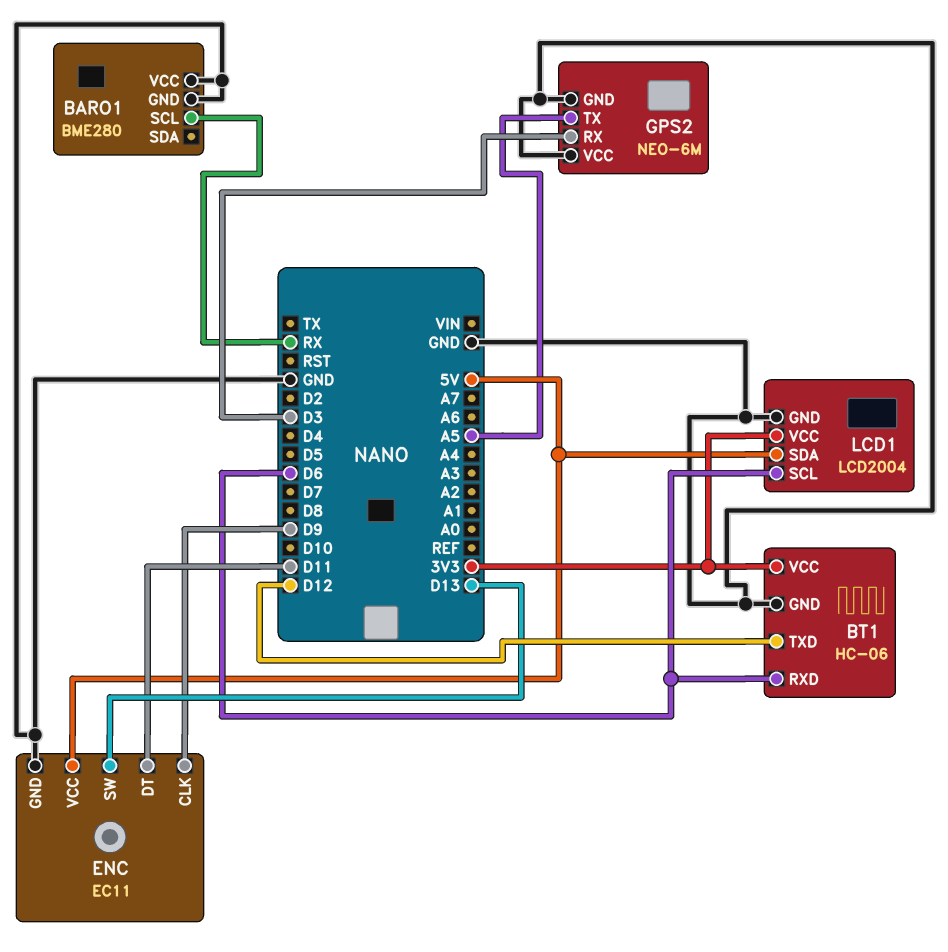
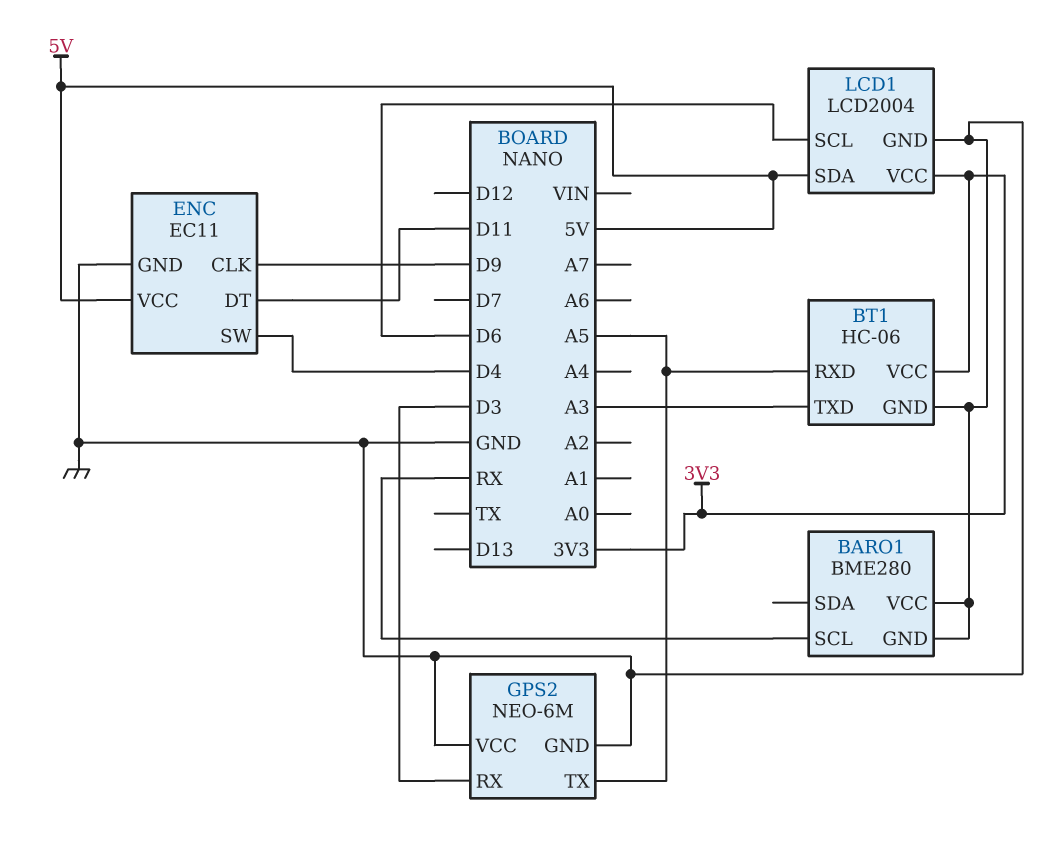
BT1 pin RXD: D6 -> A5
BT1 pin TXD: D12 -> A3
ENC pin SW: D13 -> D4

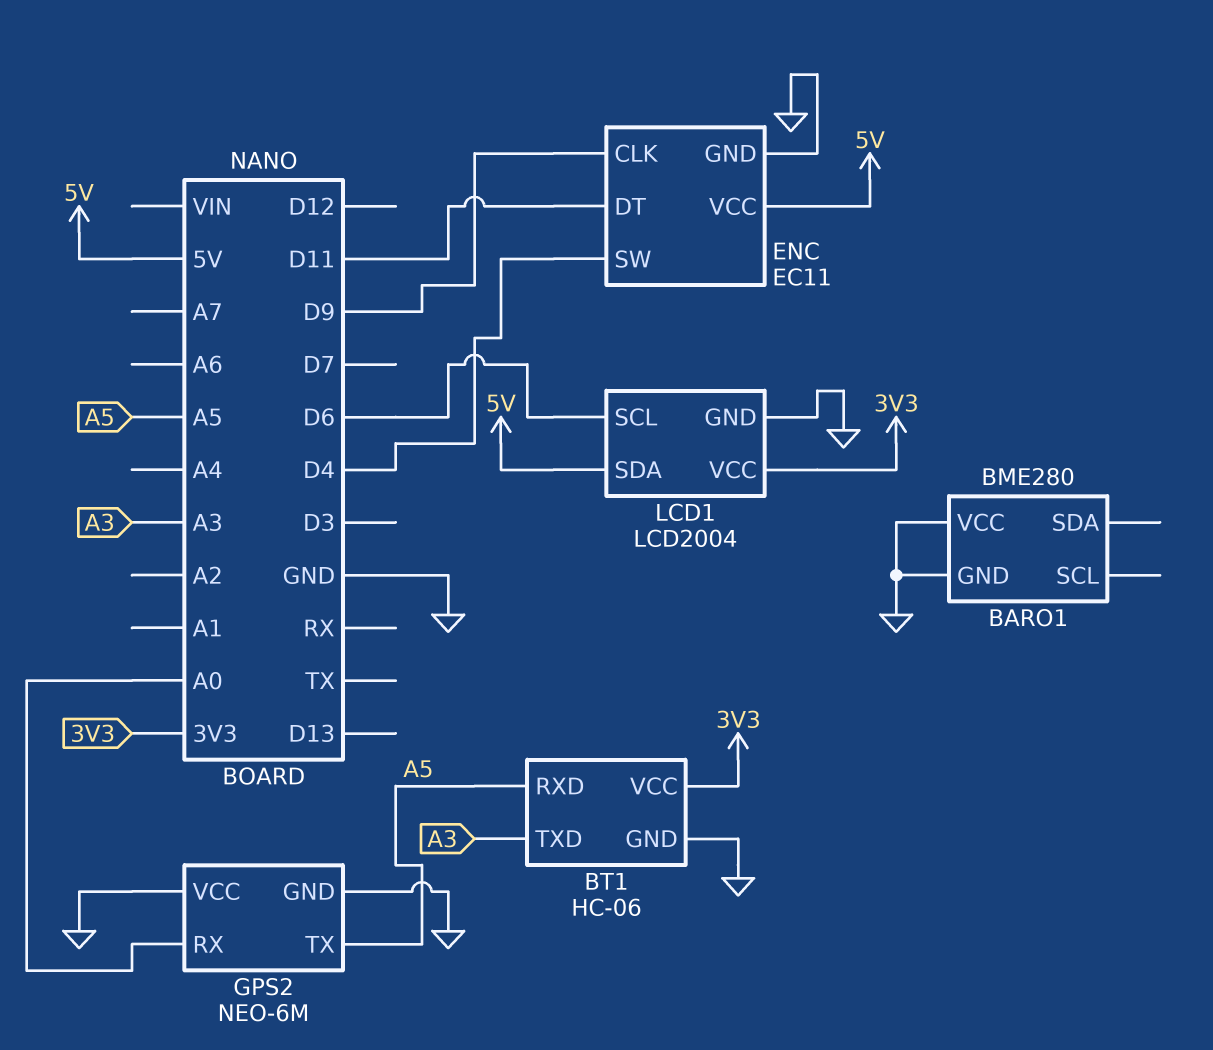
BARO1 pin SCL: RX -> none
GPS2 pin RX: D3 -> A0

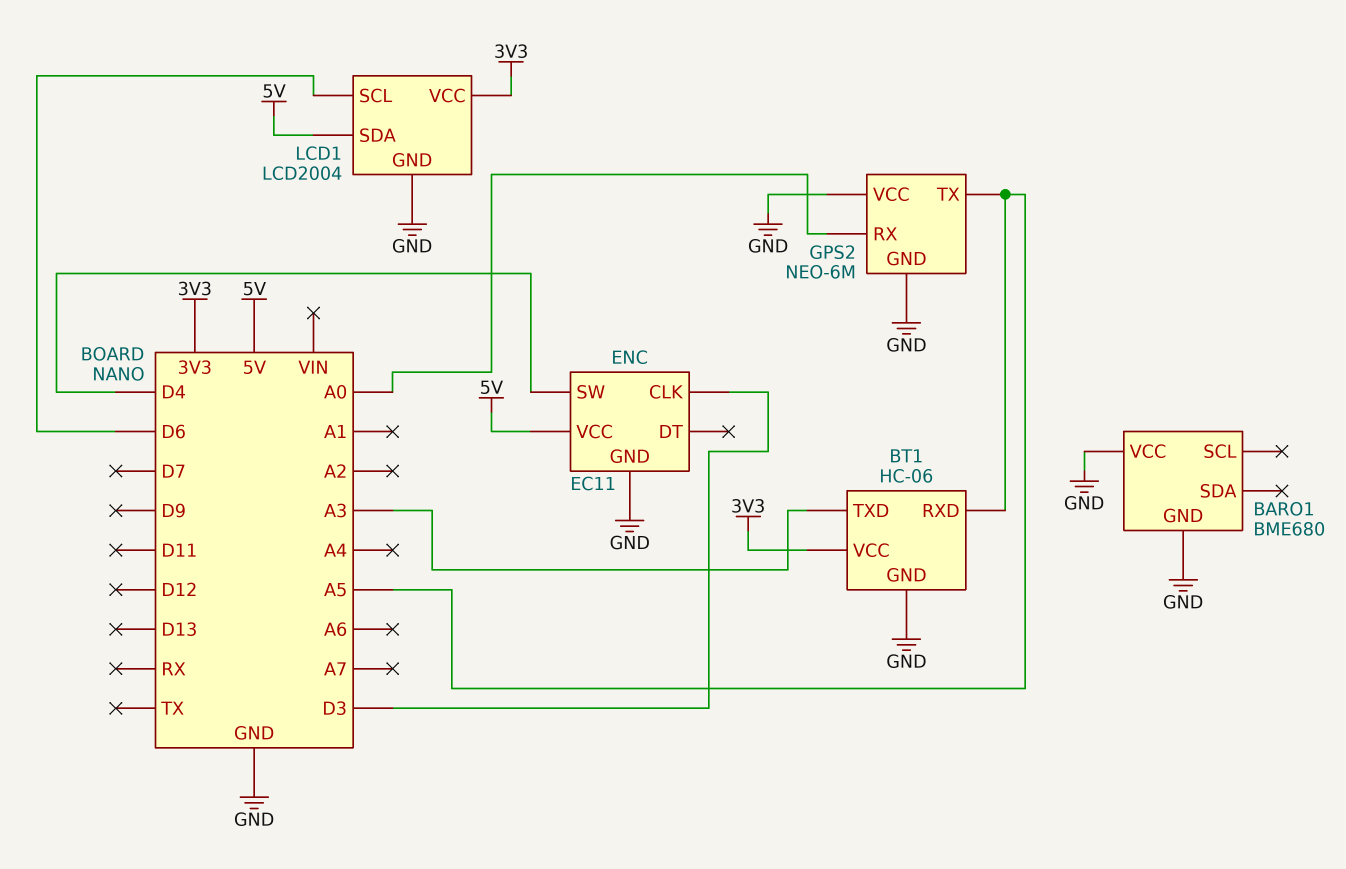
BARO1: BME280 -> BME680
ENC pin CLK: D9 -> D3
ENC pin DT: D11 -> none

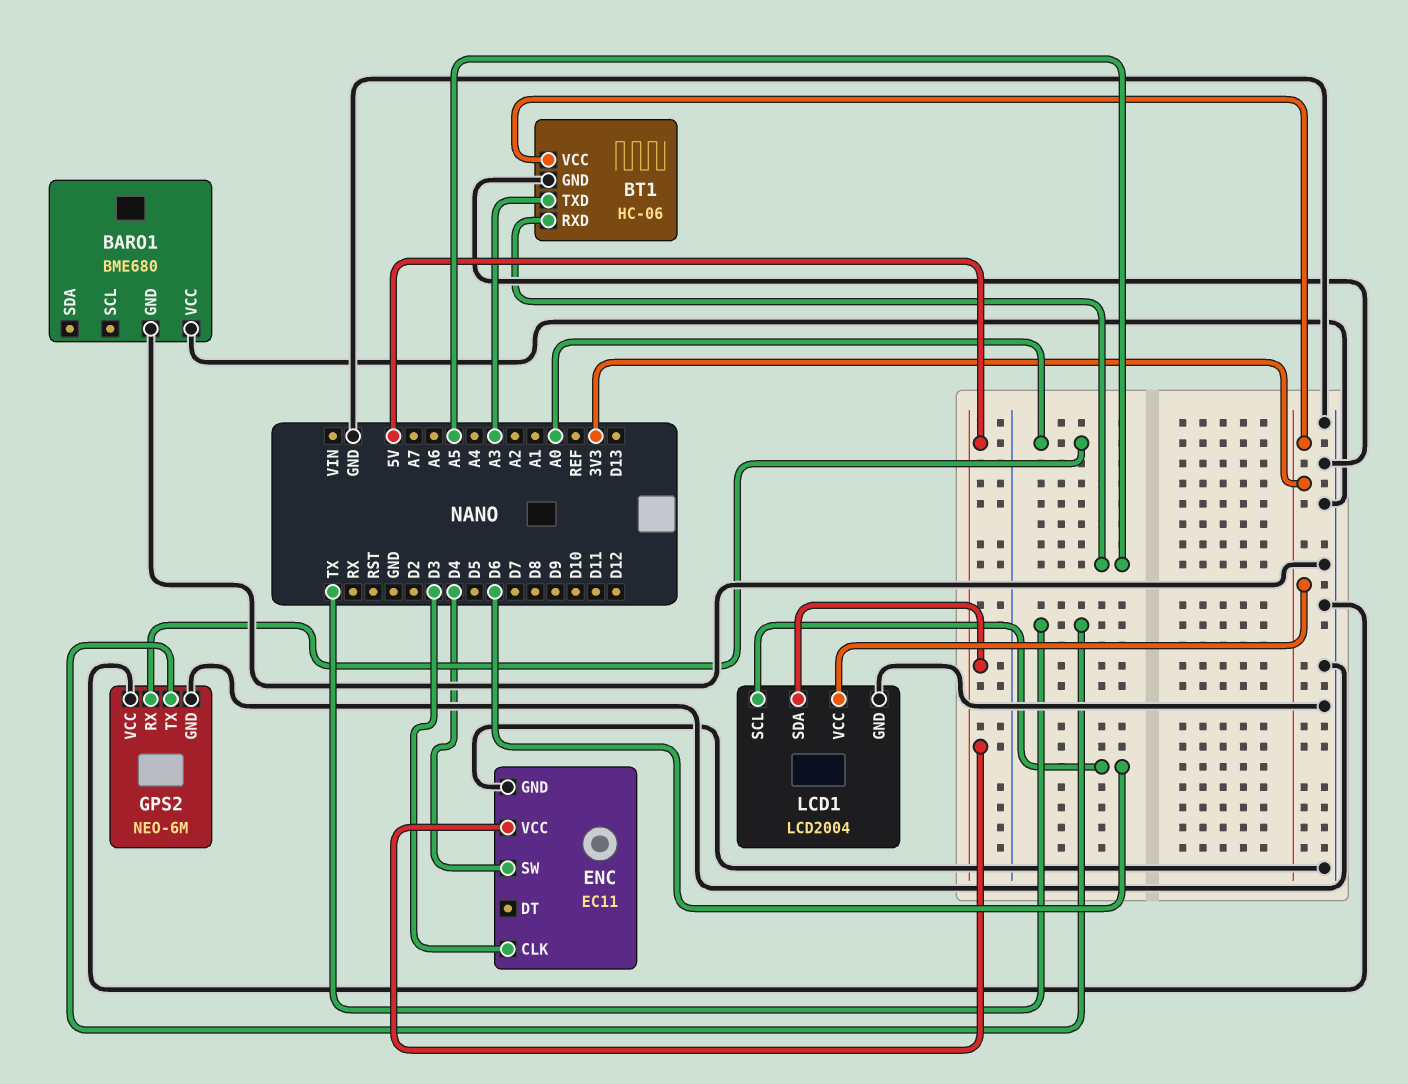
GPS2 pin TX: A5 -> TX

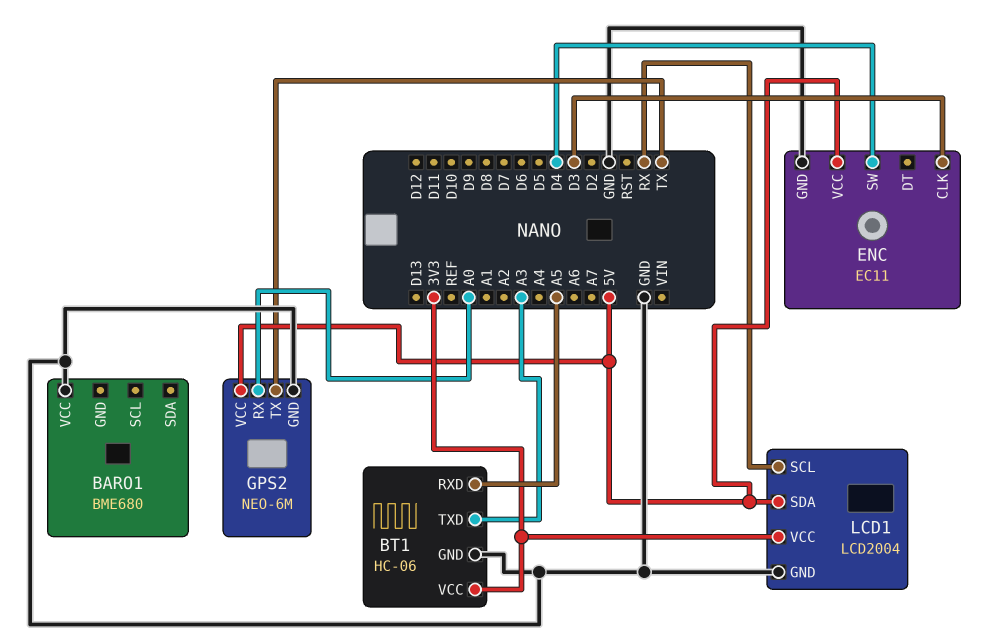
BARO1 pin GND: GND -> none
GPS2 pin VCC: GND -> 5V
LCD1 pin SCL: D6 -> RX

